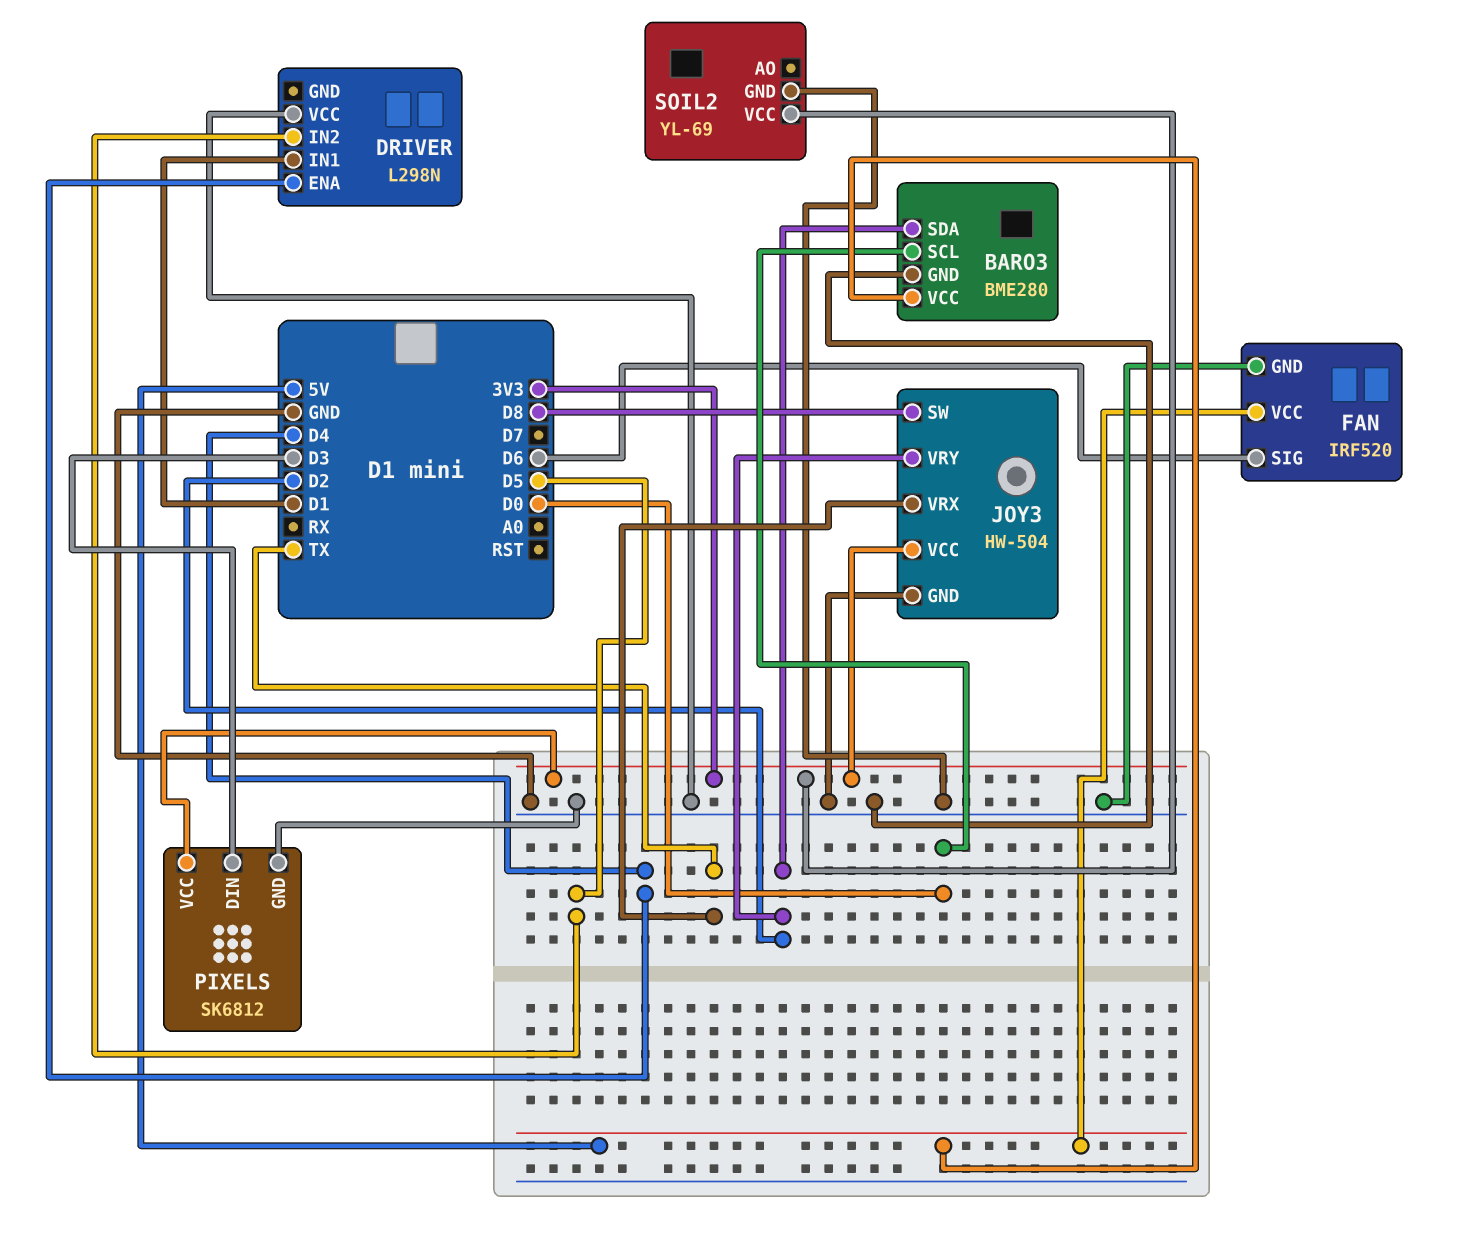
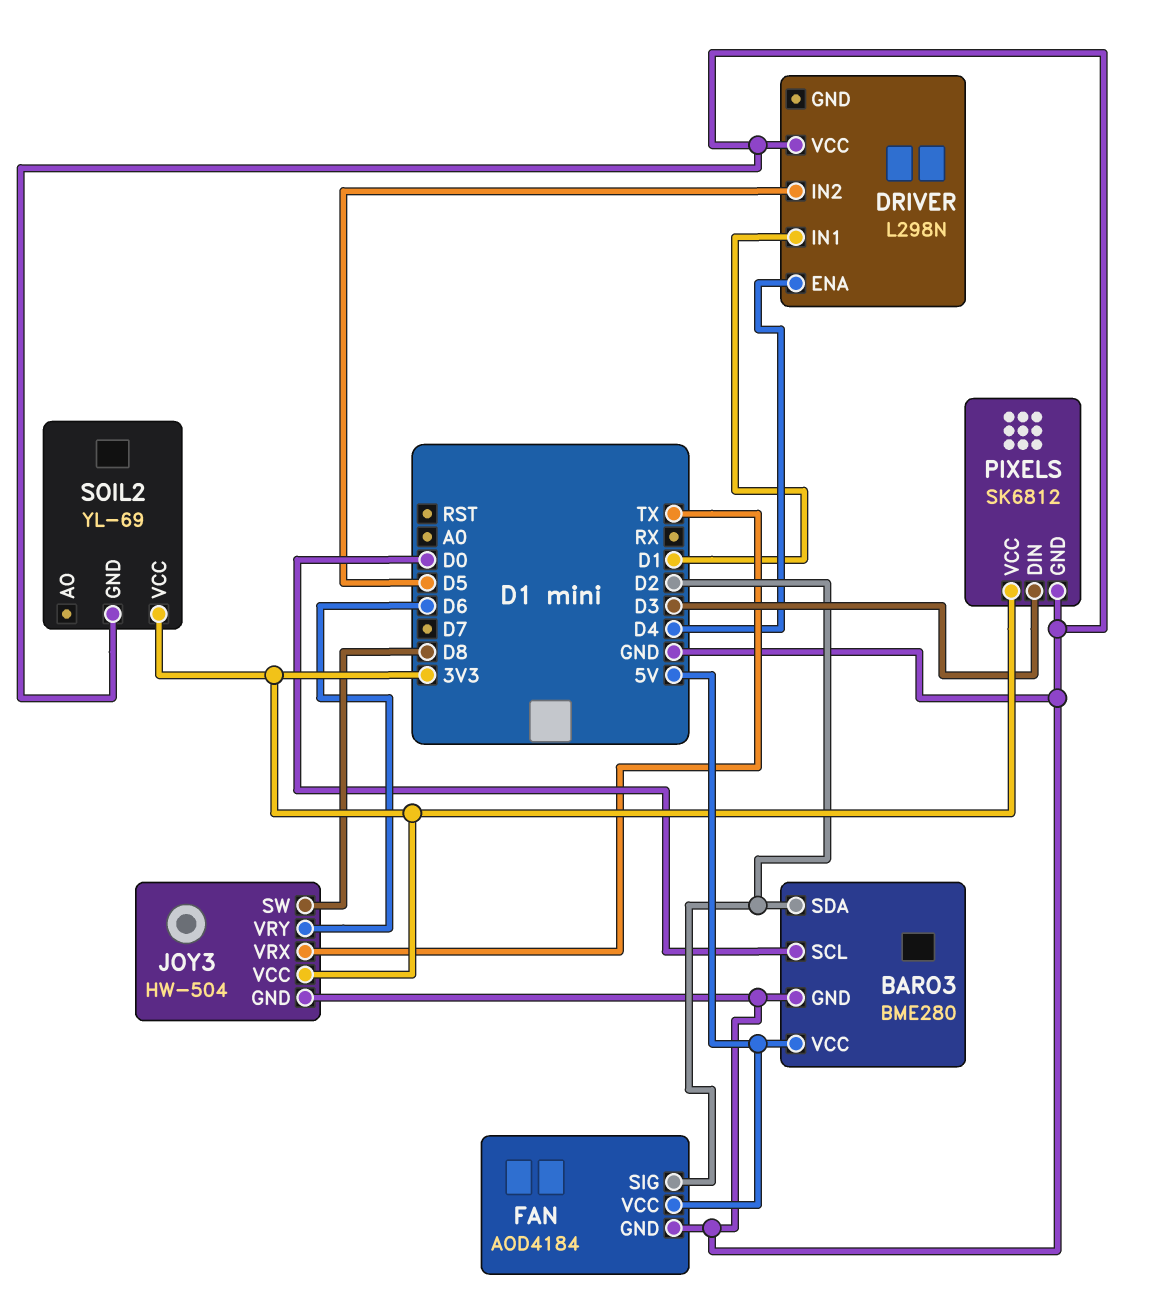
FAN: IRF520 -> AOD4184
FAN pin SIG: D6 -> D2
JOY3 pin VRY: D2 -> D6

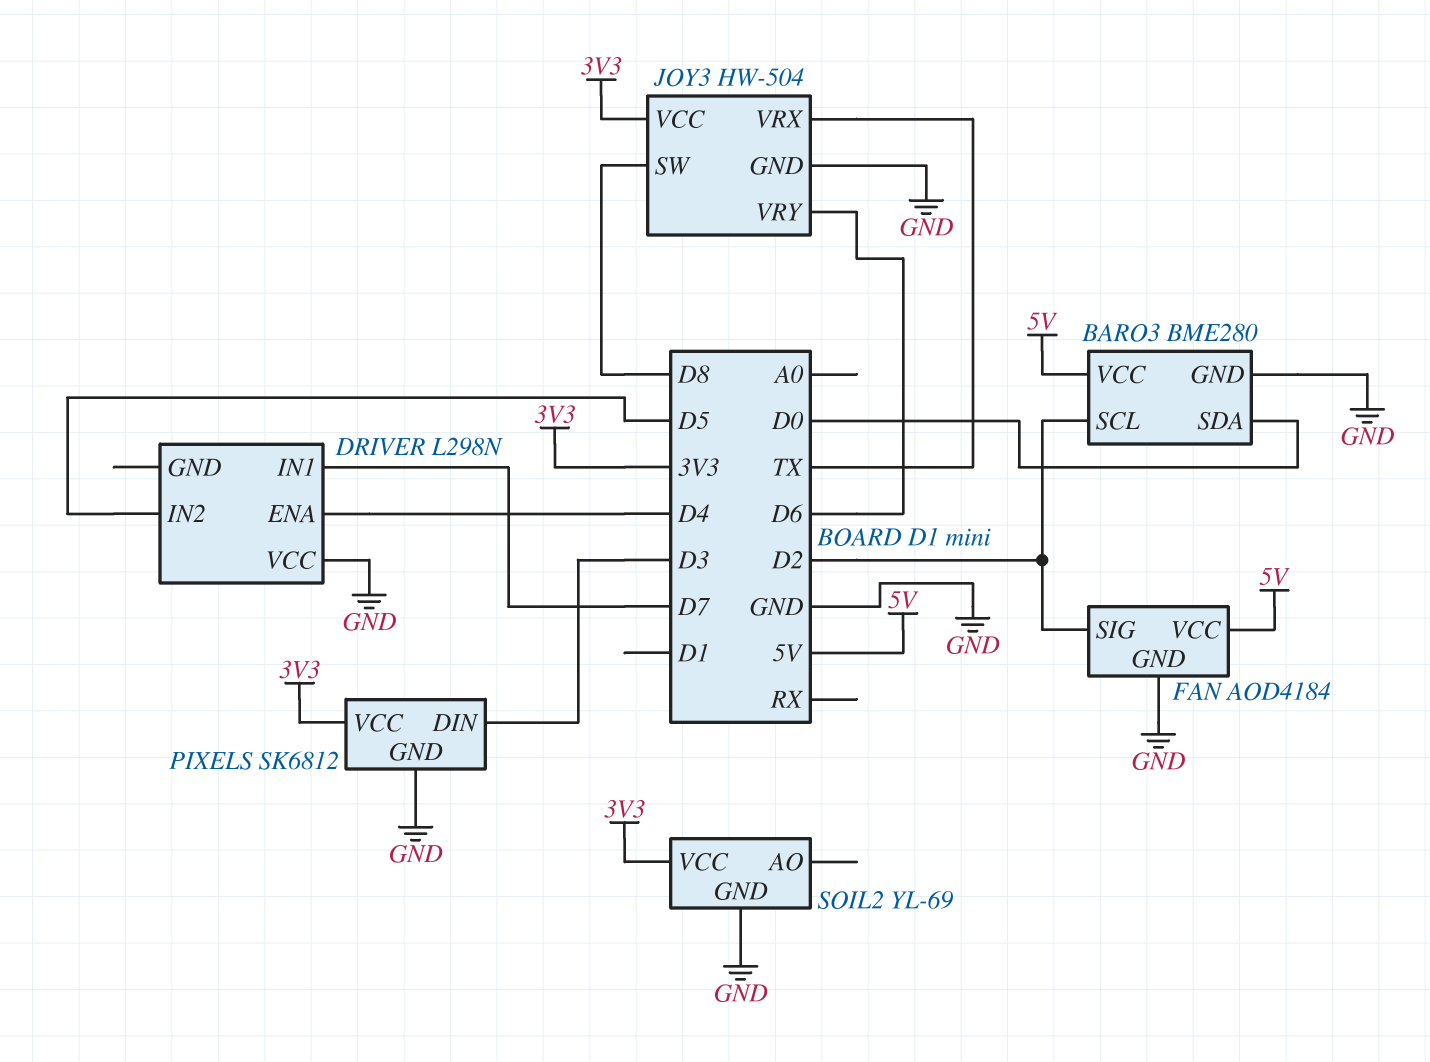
BARO3 pin SCL: D0 -> D2
BARO3 pin SDA: D2 -> D0
DRIVER pin IN1: D1 -> D7

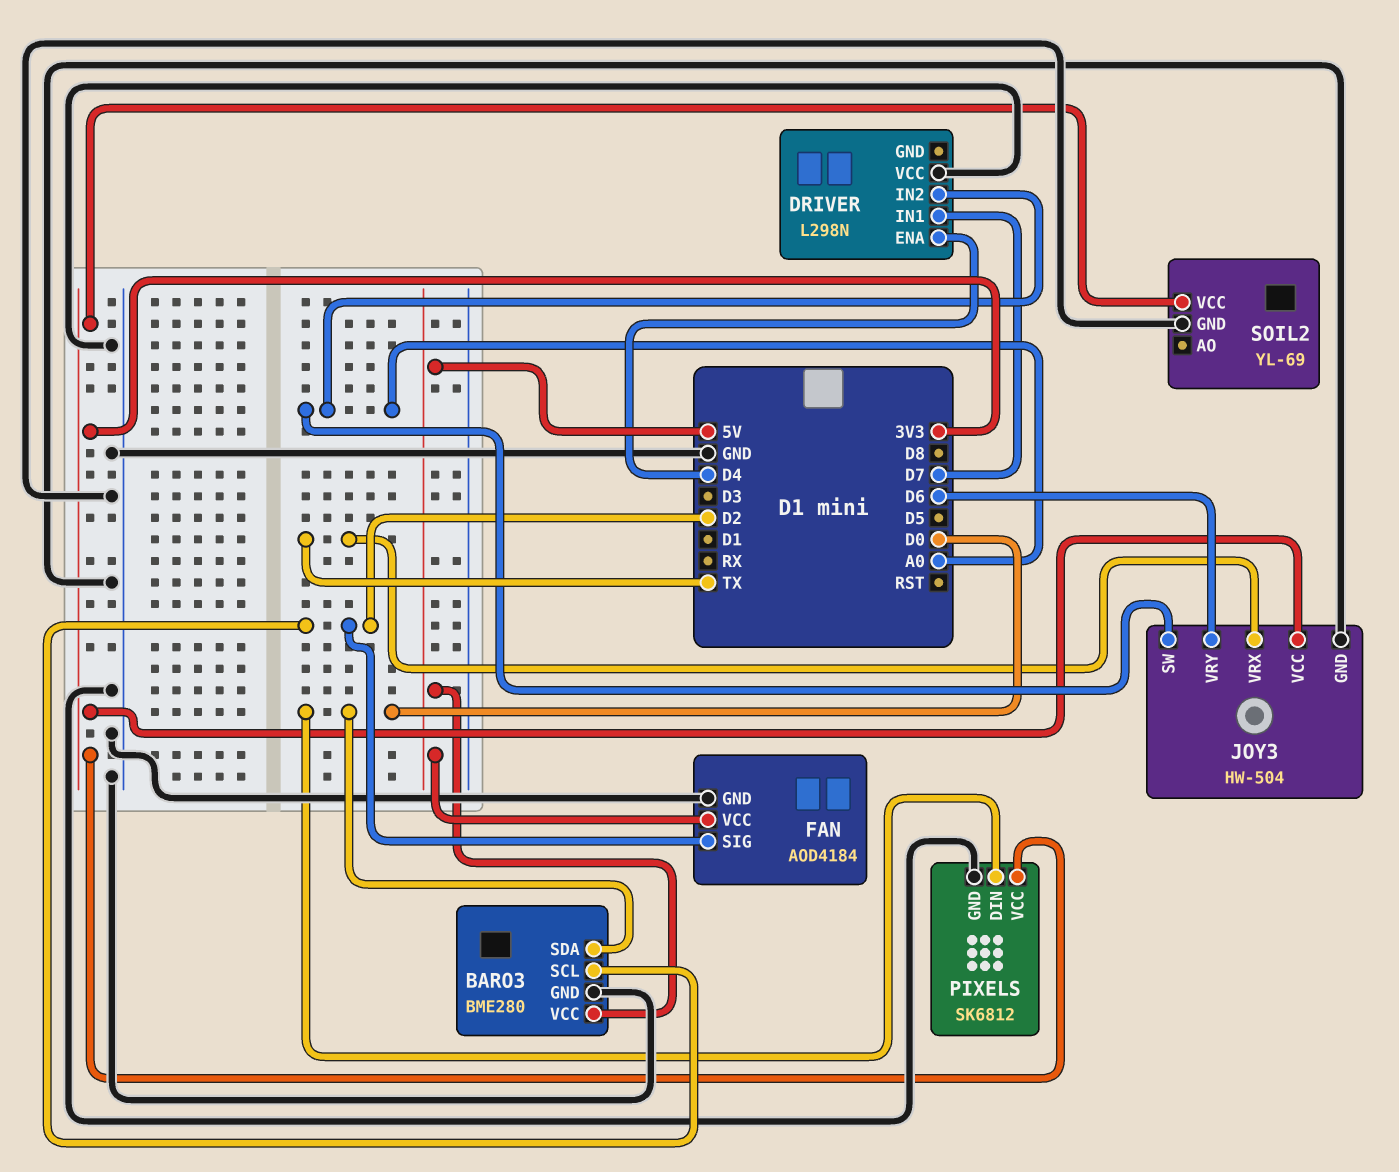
DRIVER pin IN2: D5 -> A0
JOY3 pin SW: D8 -> A0
PIXELS pin DIN: D3 -> D0

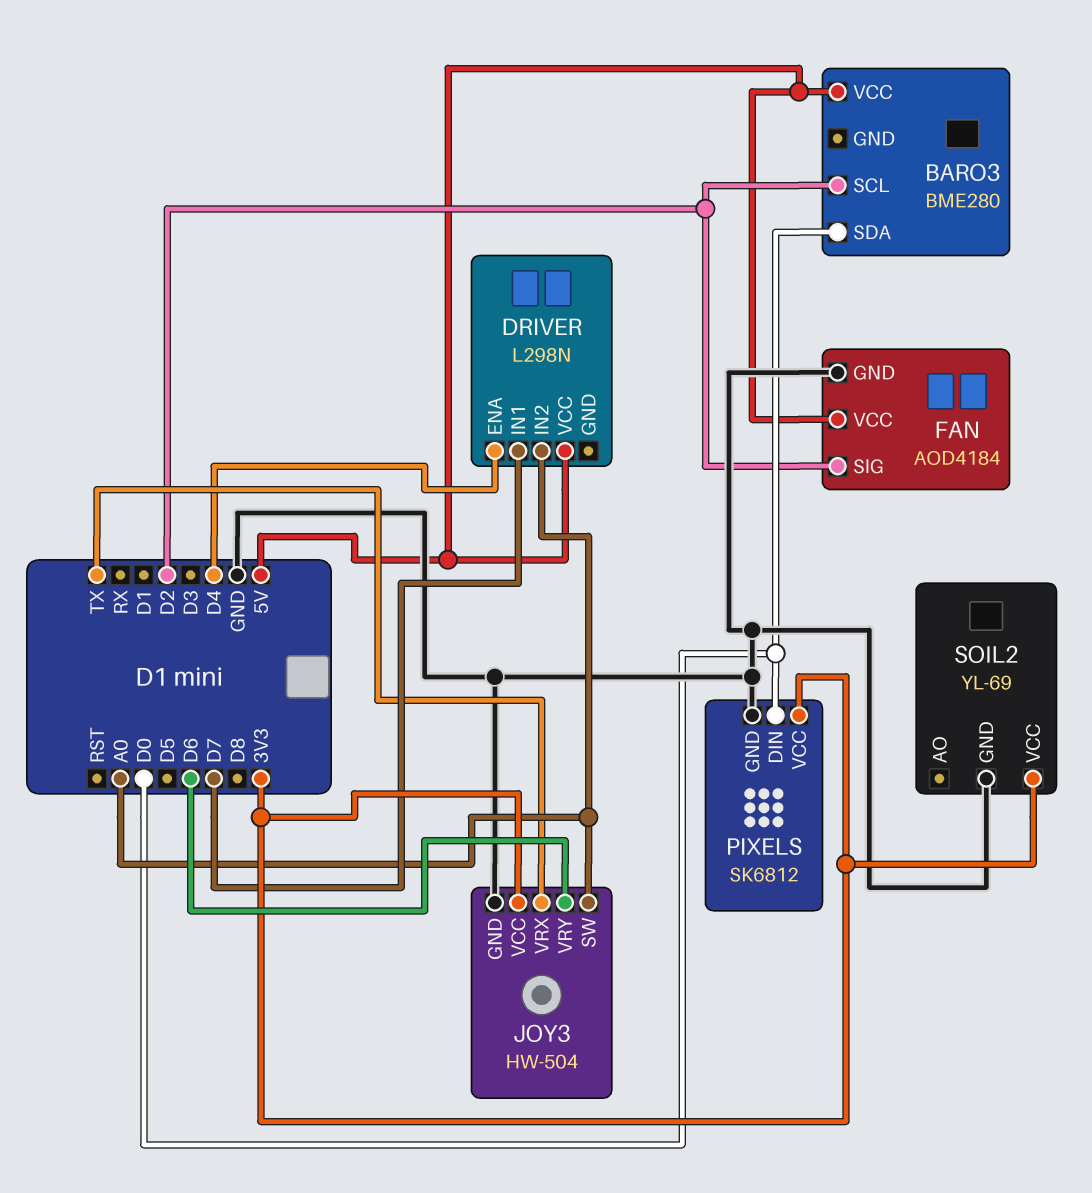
BARO3 pin GND: GND -> none
DRIVER pin VCC: GND -> 5V

